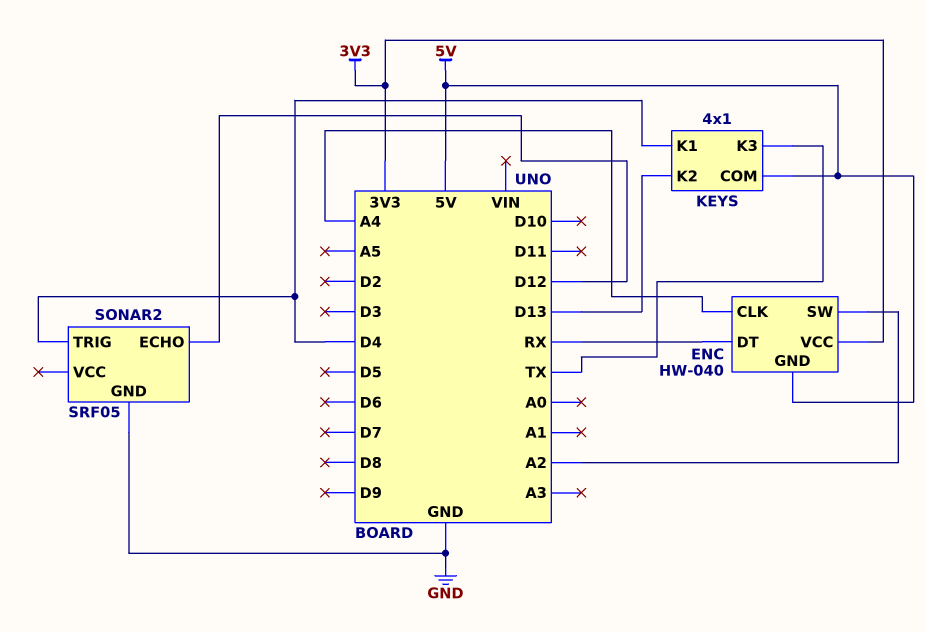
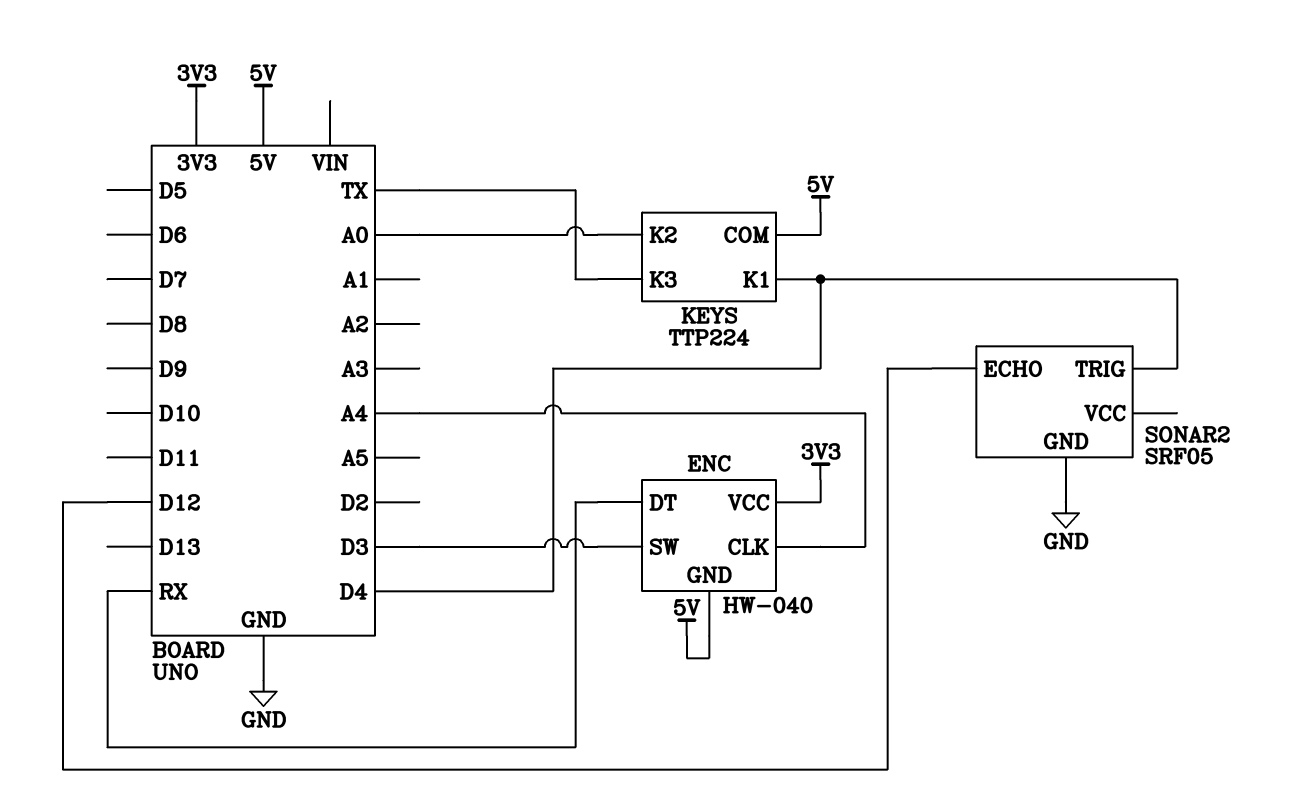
ENC pin SW: A2 -> D3
KEYS: 4x1 -> TTP224
KEYS pin K2: D13 -> A0

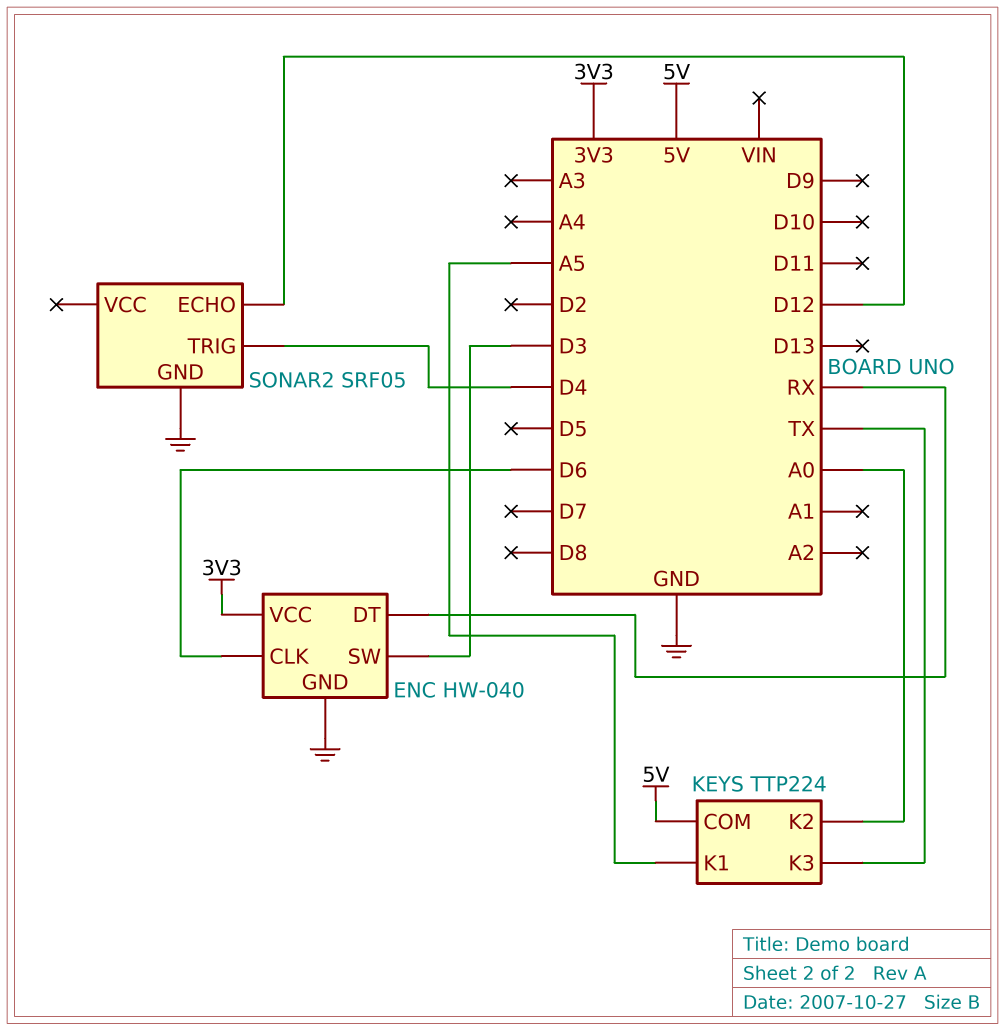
ENC pin CLK: A4 -> D6
ENC pin GND: 5V -> GND
KEYS pin K1: D4 -> A5

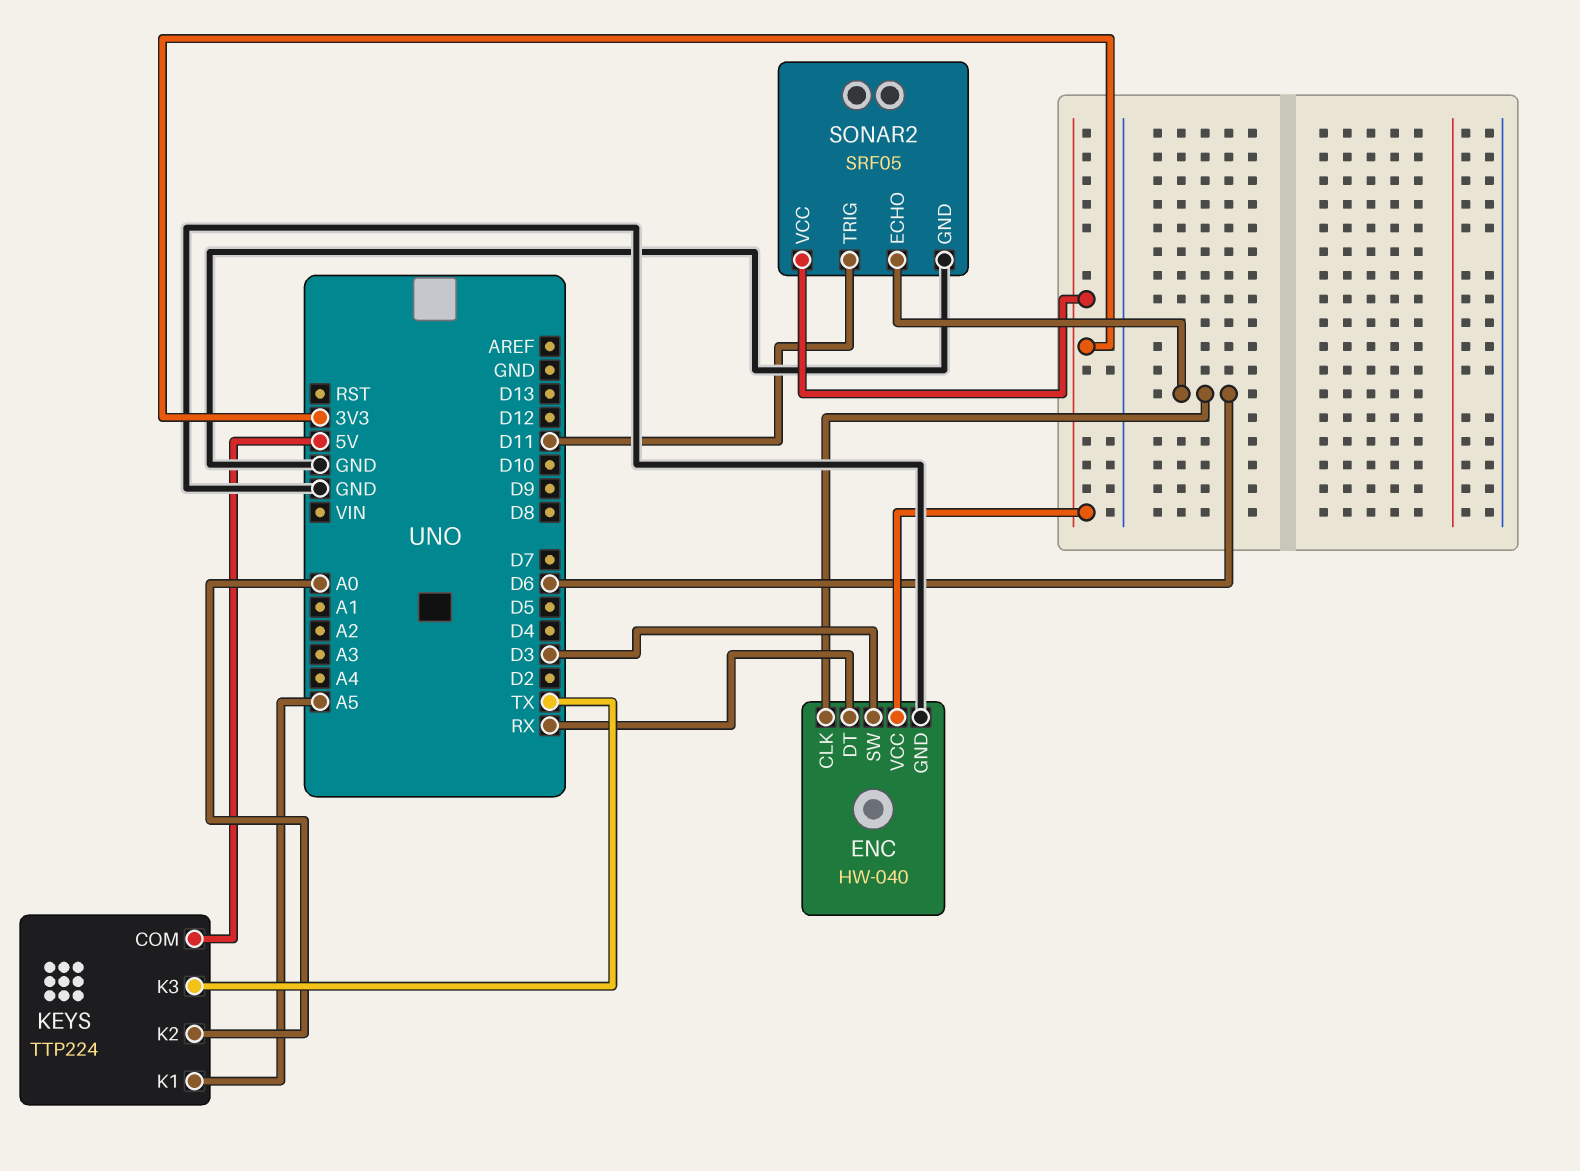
SONAR2 pin ECHO: D12 -> D6
SONAR2 pin TRIG: D4 -> D11
SONAR2 pin VCC: none -> 3V3

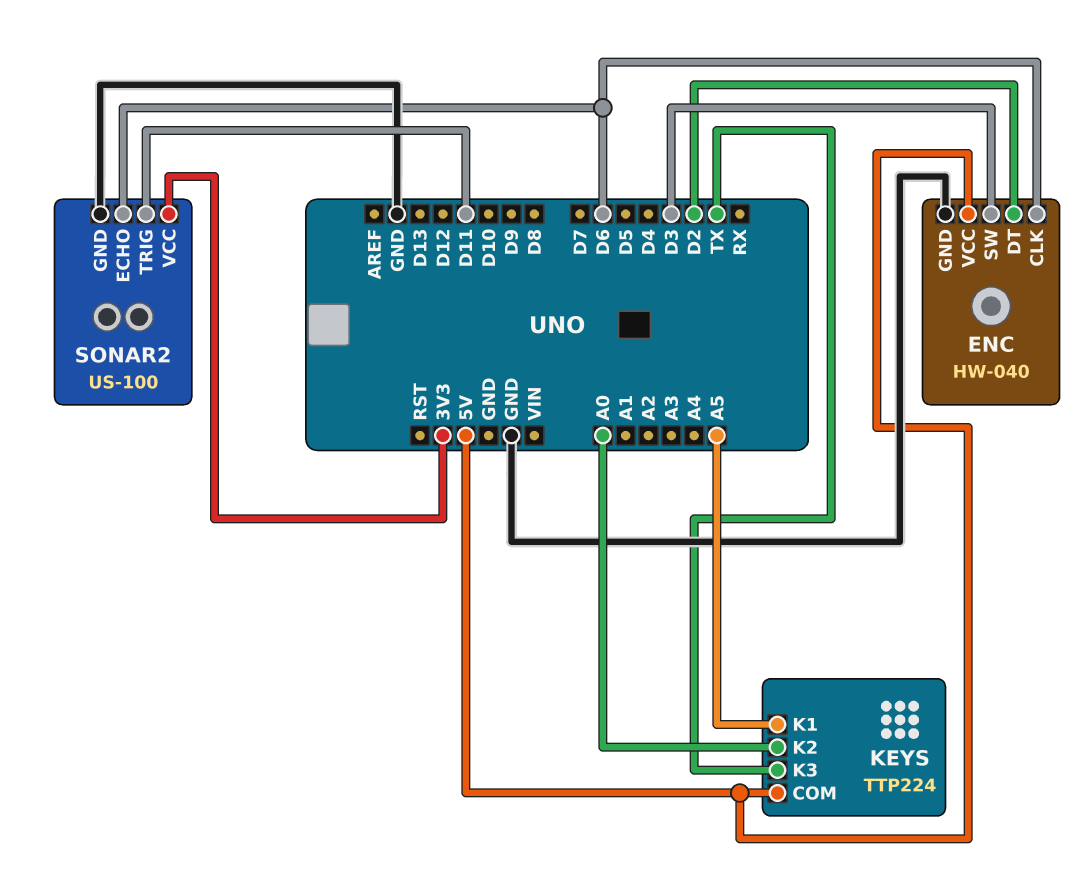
ENC pin DT: RX -> D2
ENC pin VCC: 3V3 -> 5V
SONAR2: SRF05 -> US-100

